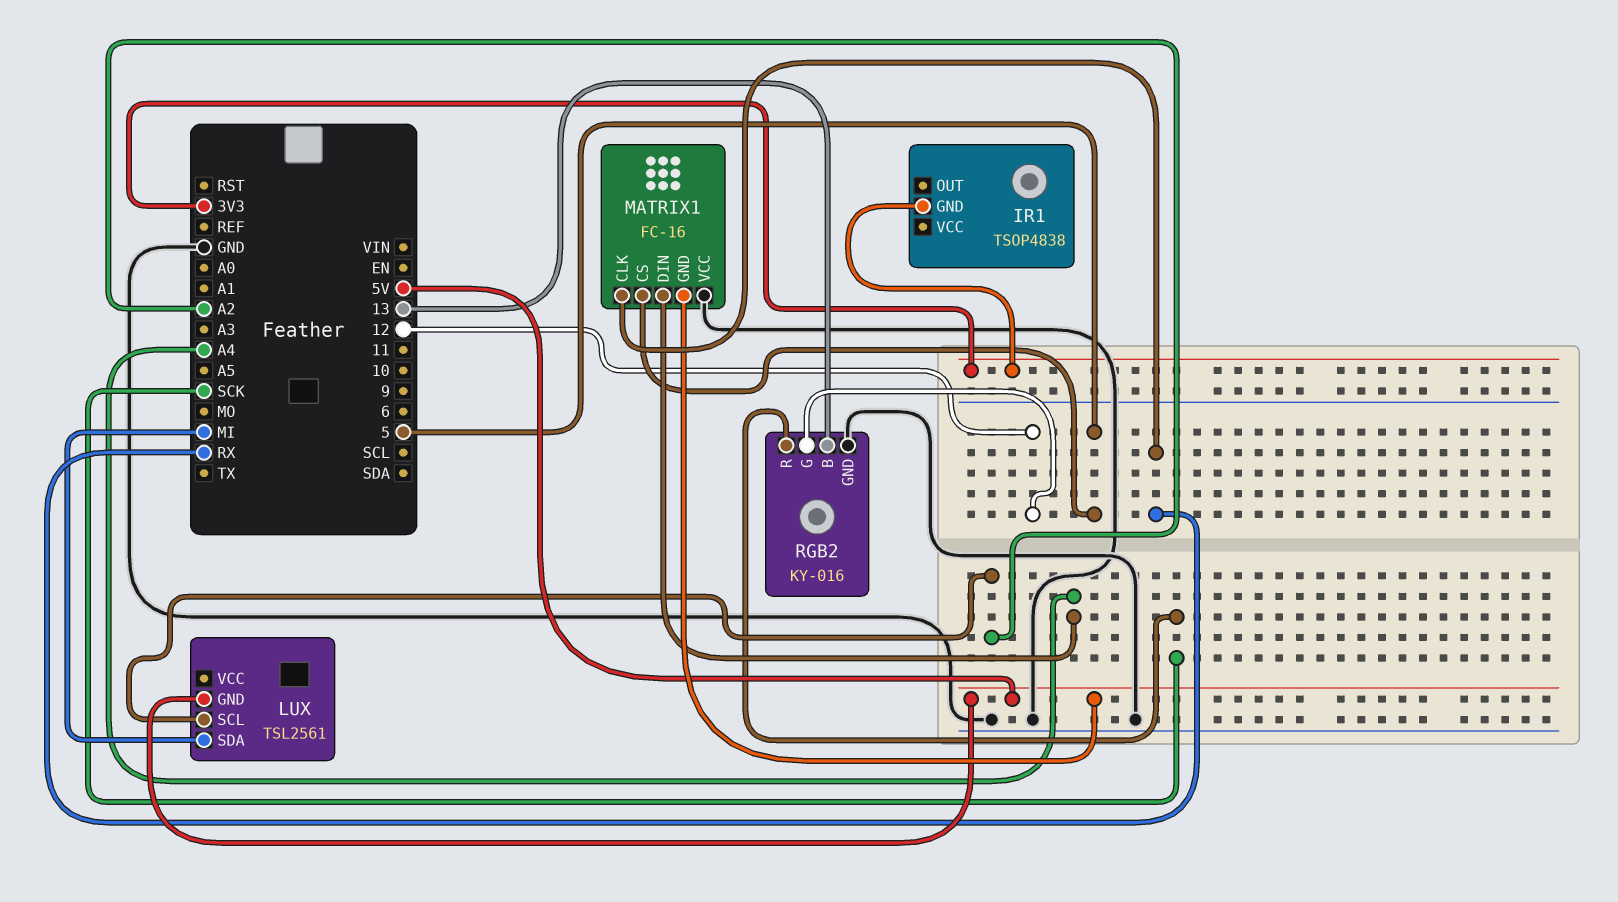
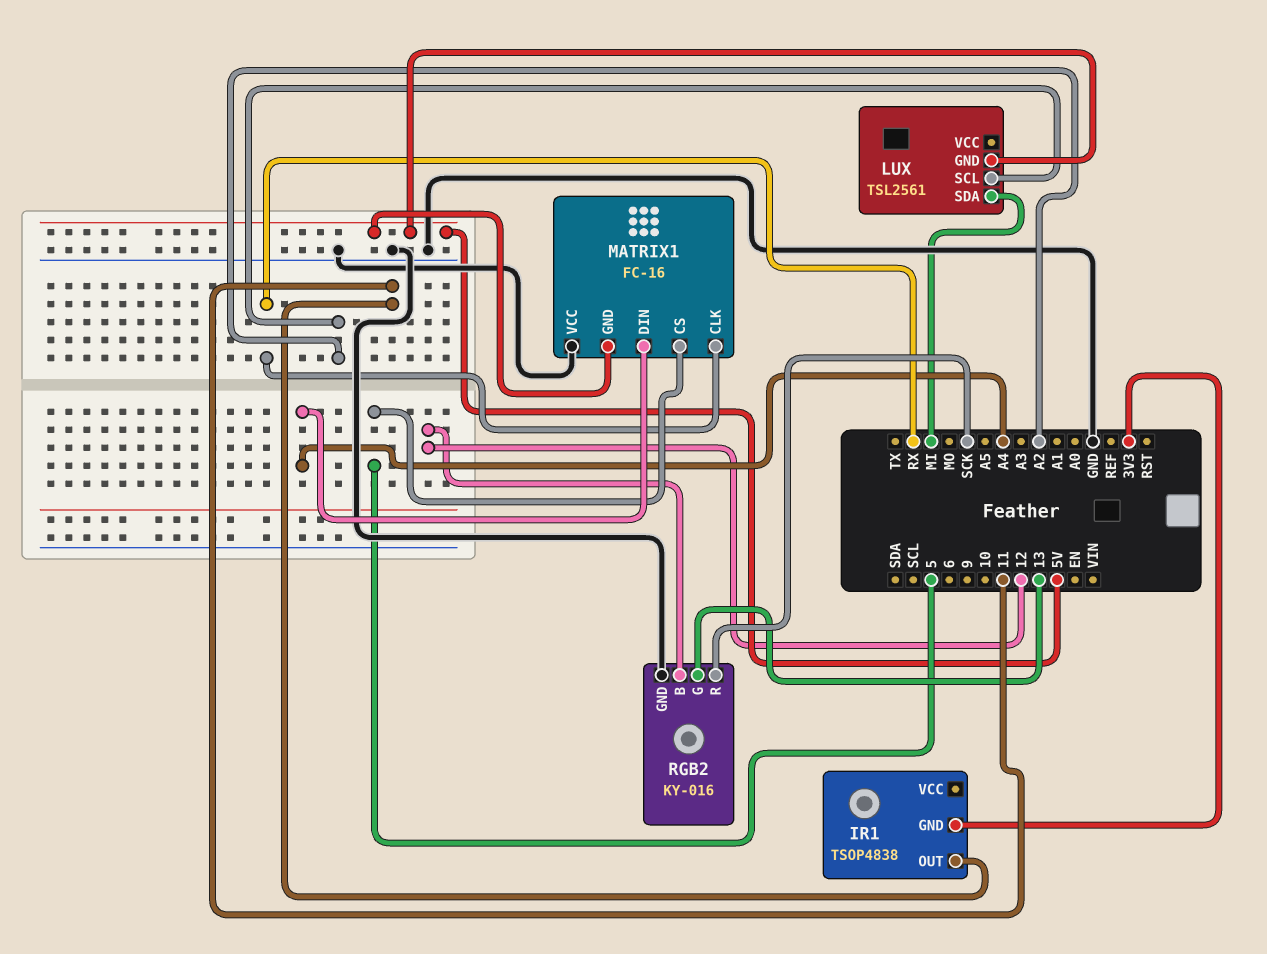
IR1 pin OUT: none -> 11
RGB2 pin B: 13 -> 12
RGB2 pin G: 12 -> 13

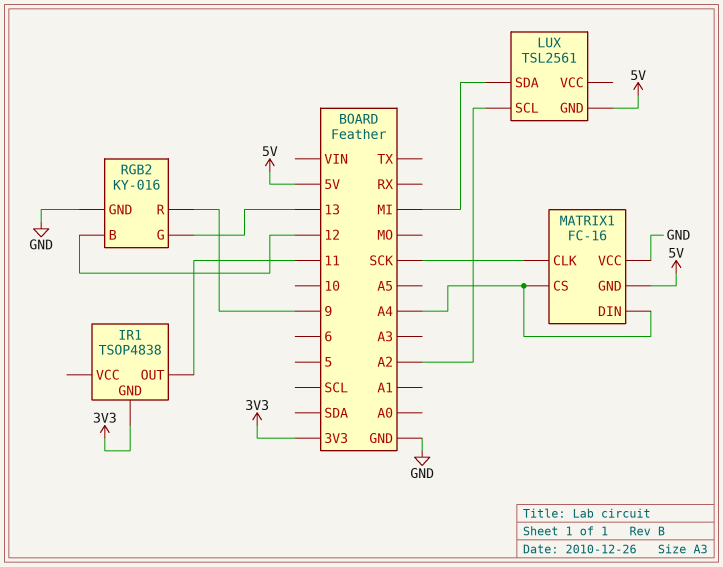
MATRIX1 pin CLK: RX -> SCK
MATRIX1 pin CS: 5 -> A4
RGB2 pin R: SCK -> 9

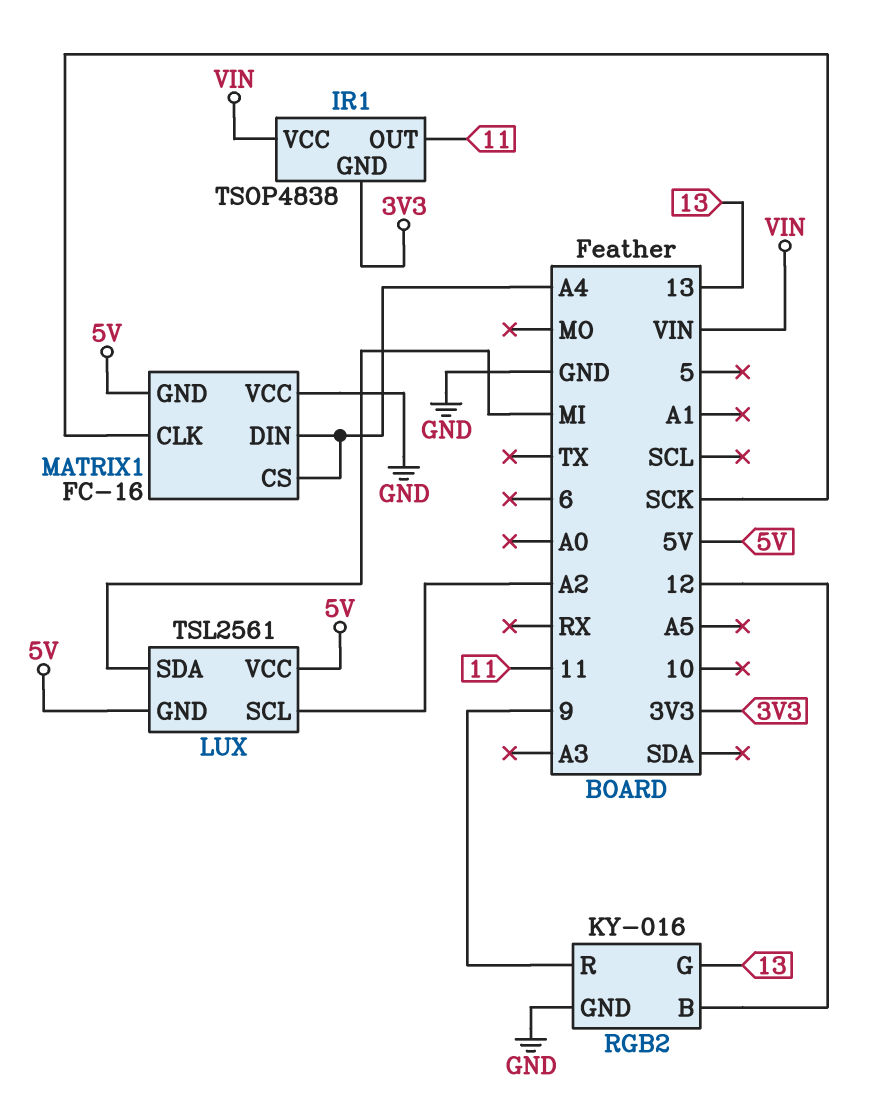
IR1 pin VCC: none -> VIN
LUX pin VCC: none -> 5V

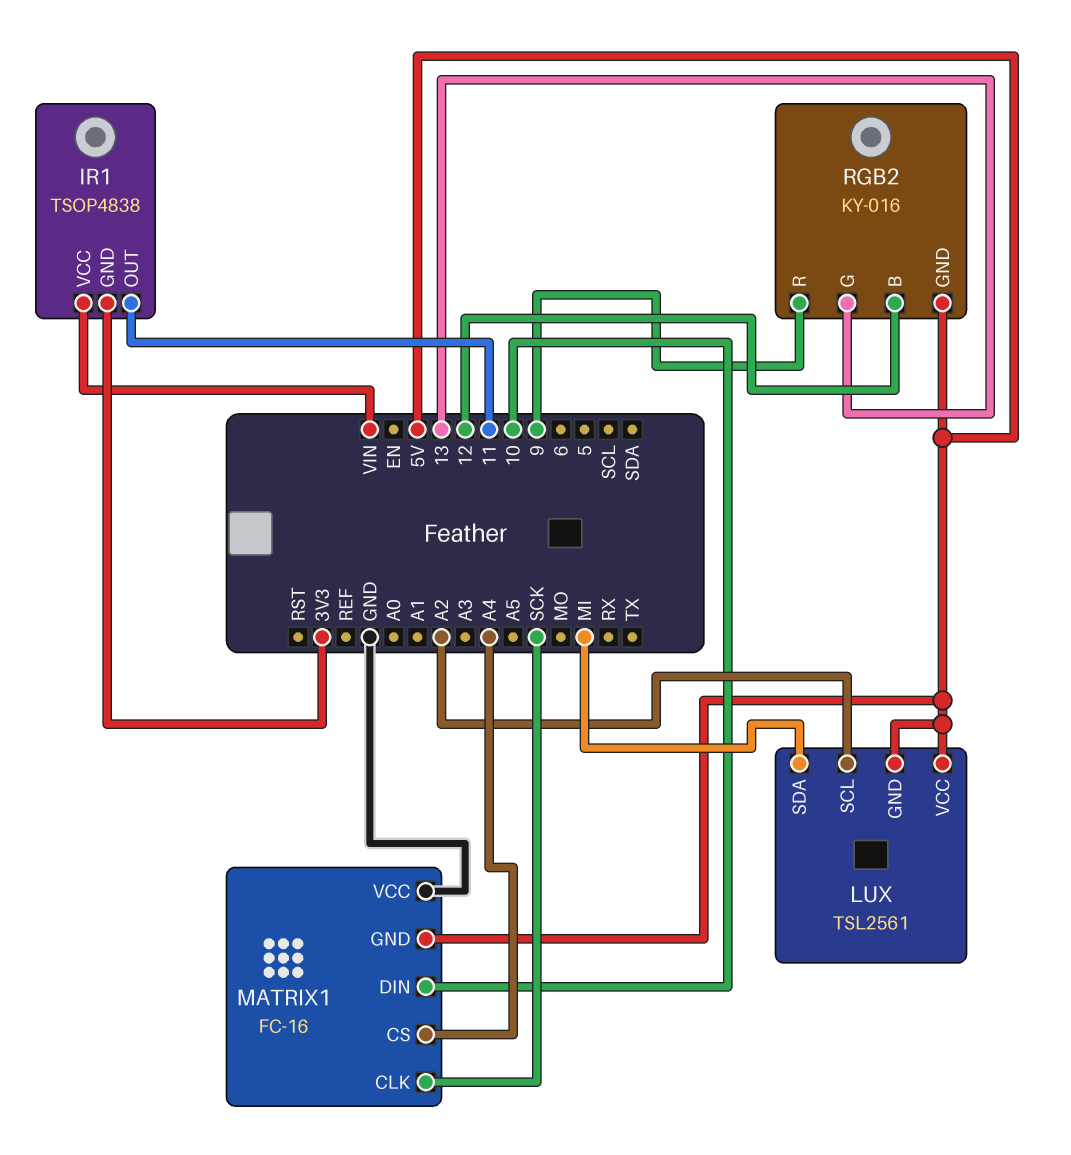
MATRIX1 pin DIN: A4 -> 10
RGB2 pin GND: GND -> 5V

